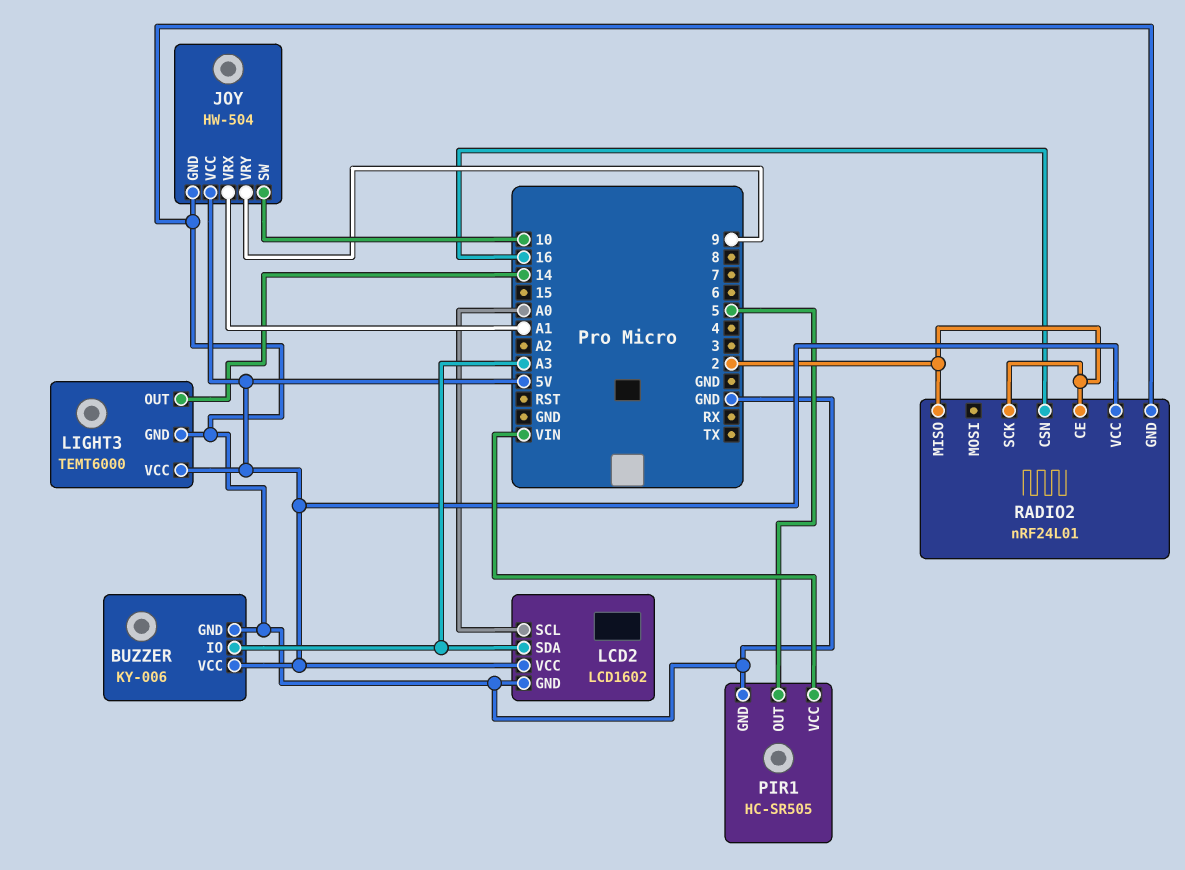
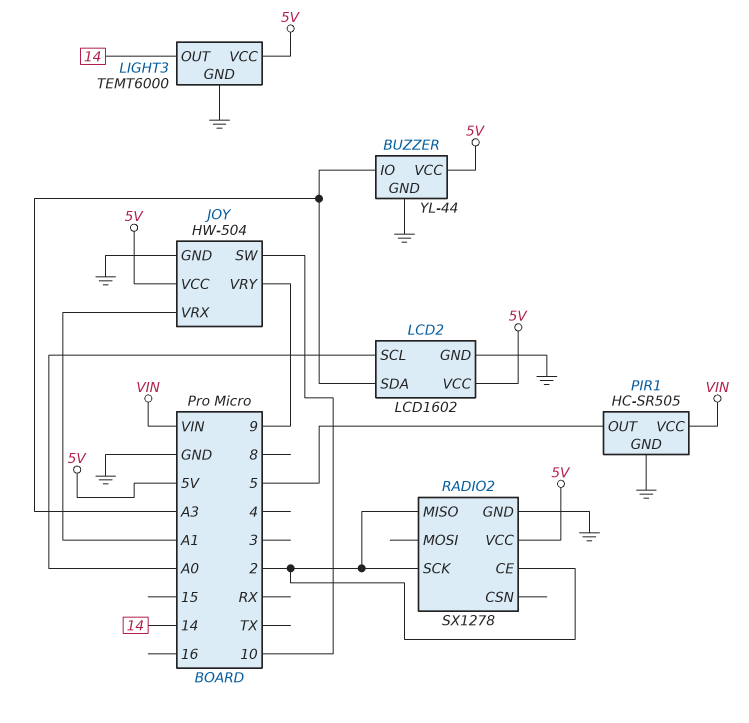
BUZZER: KY-006 -> YL-44
RADIO2: nRF24L01 -> SX1278
RADIO2 pin CSN: 16 -> none

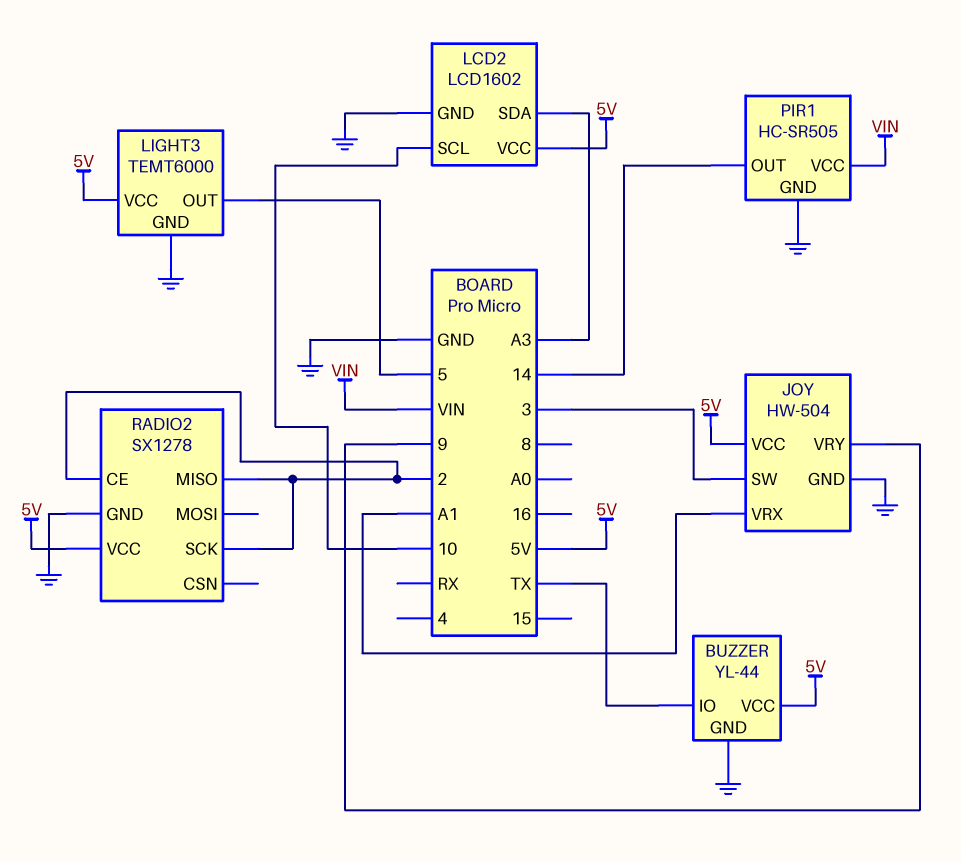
BUZZER pin IO: A3 -> TX
JOY pin SW: 10 -> 3
LCD2 pin SCL: A0 -> 10
LIGHT3 pin OUT: 14 -> 5
PIR1 pin OUT: 5 -> 14

